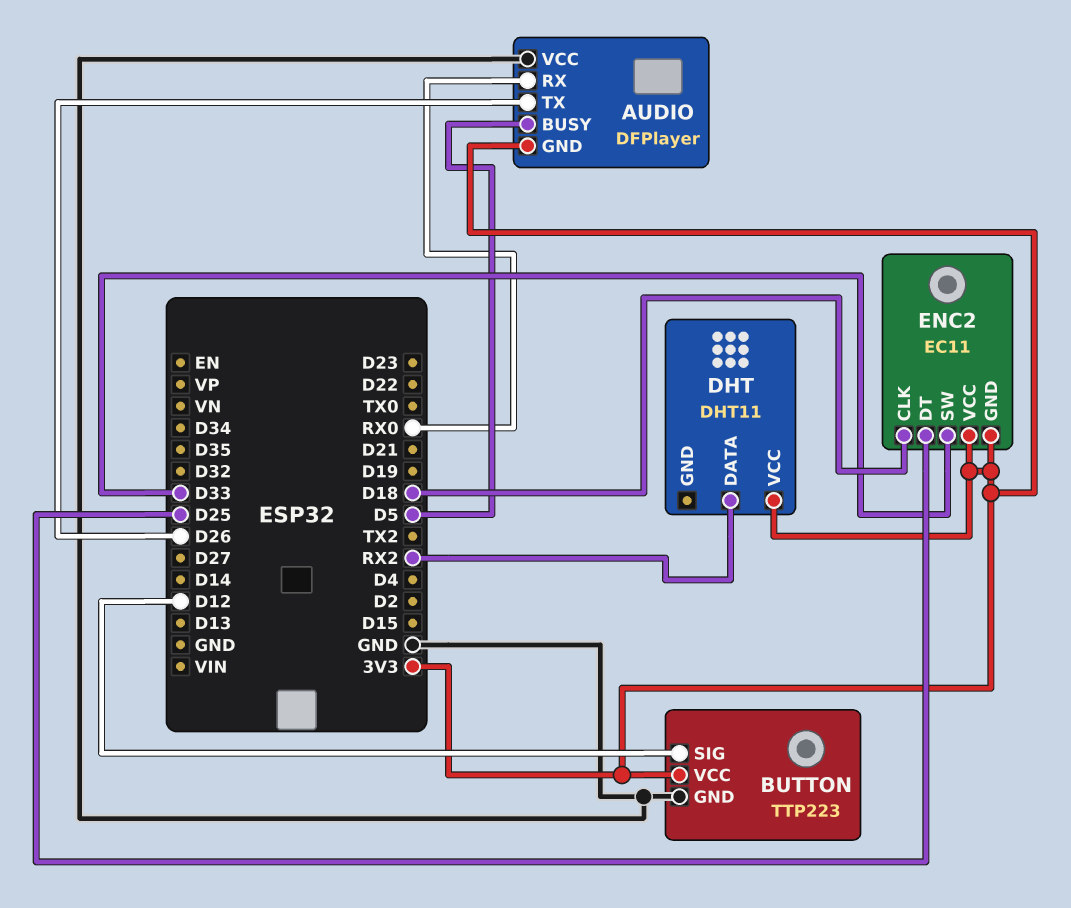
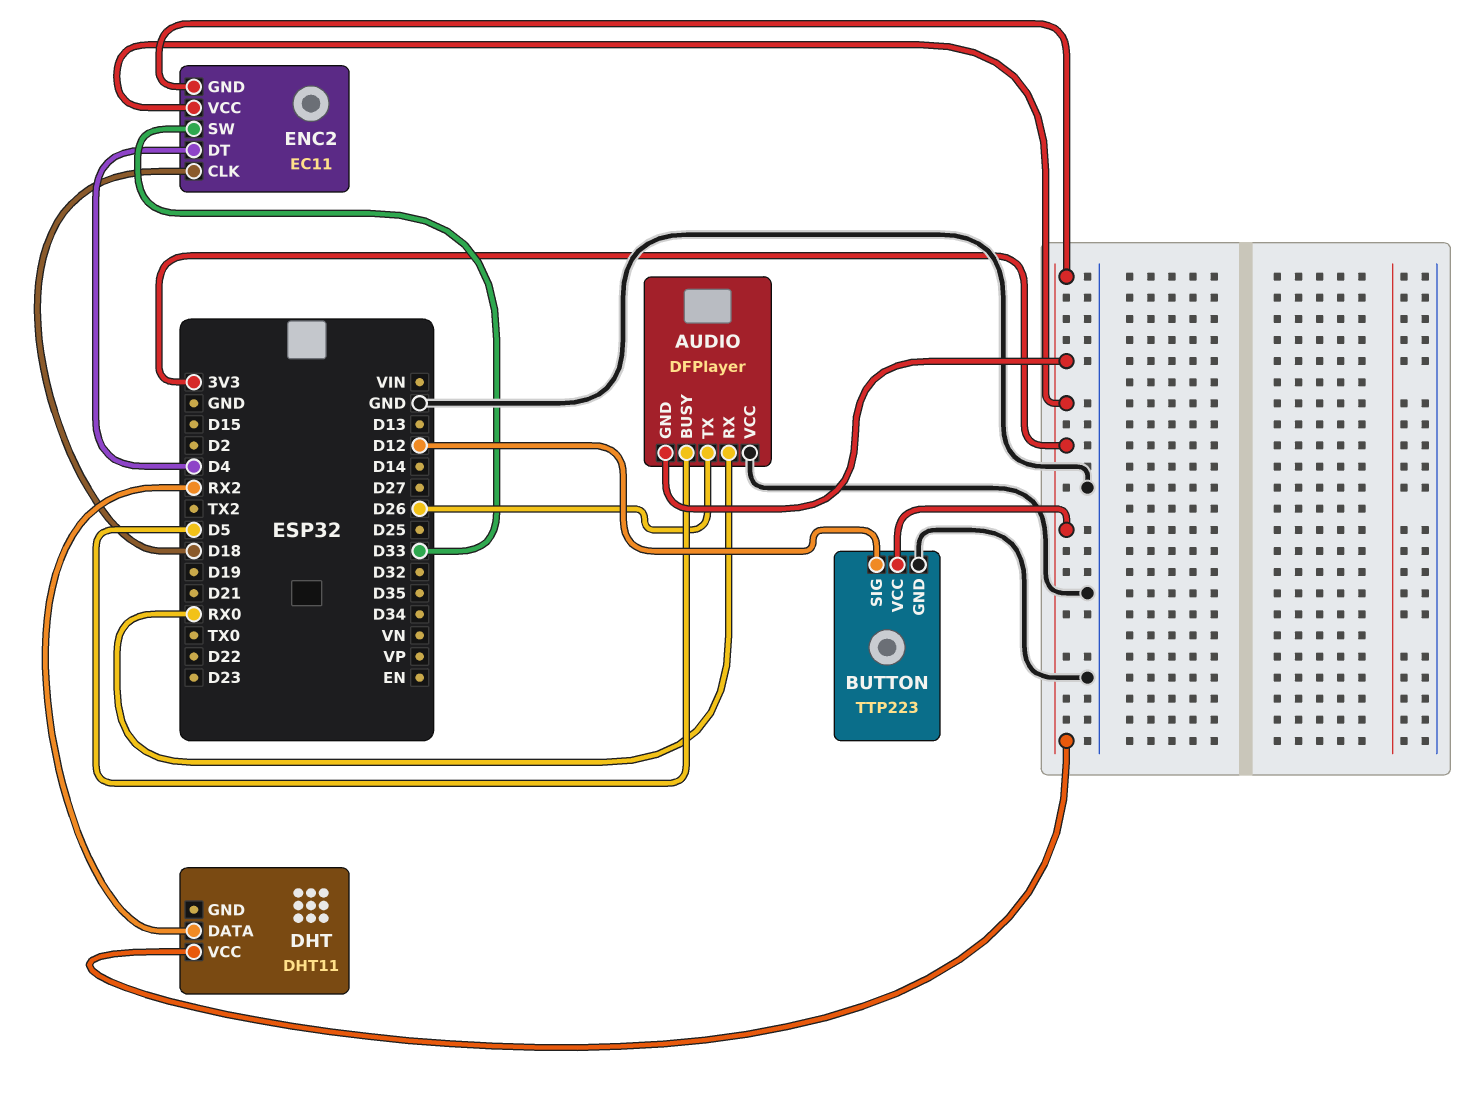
ENC2 pin DT: D25 -> D4

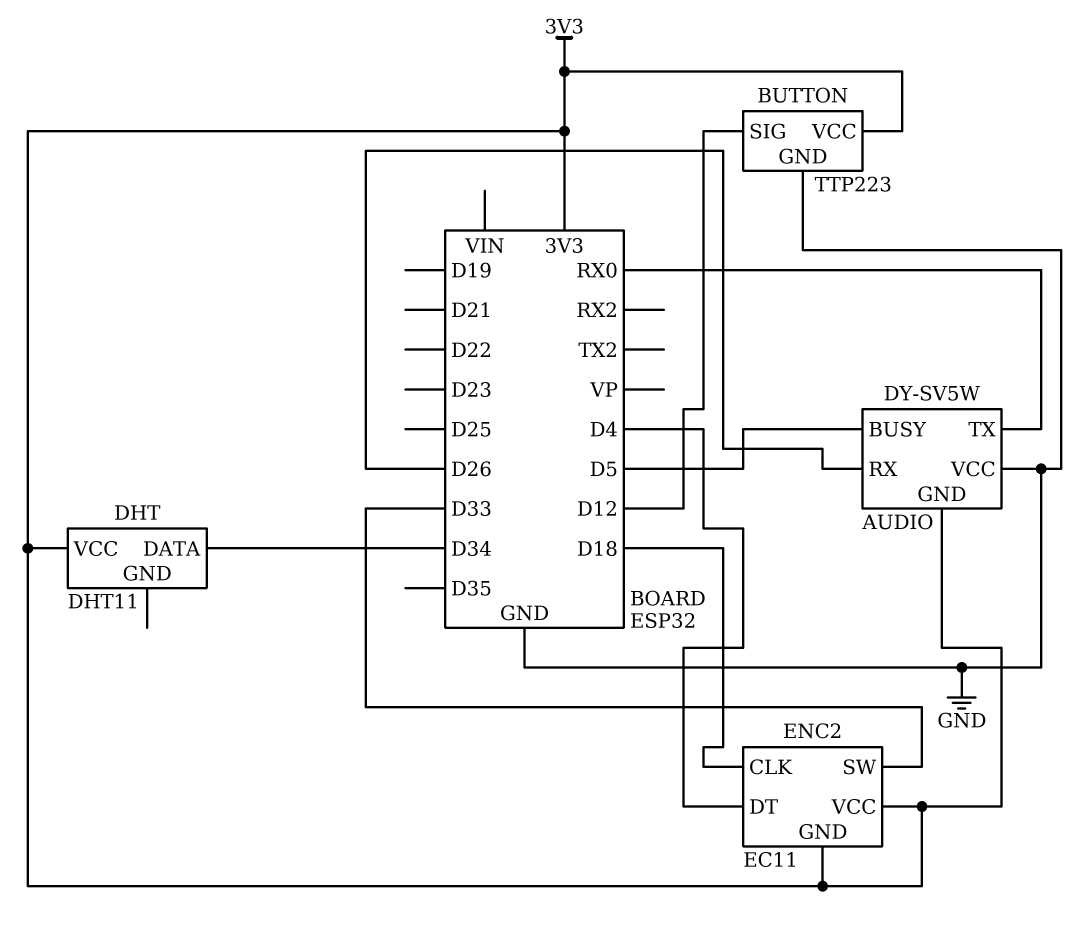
AUDIO: DFPlayer -> DY-SV5W
AUDIO pin RX: RX0 -> D26
AUDIO pin TX: D26 -> RX0
DHT pin DATA: RX2 -> D34

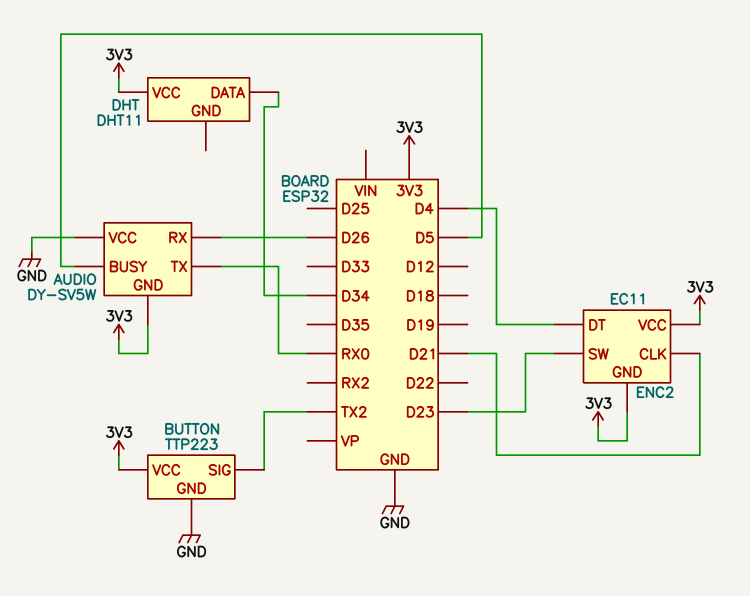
BUTTON pin SIG: D12 -> TX2
ENC2 pin CLK: D18 -> D21
ENC2 pin SW: D33 -> D23

